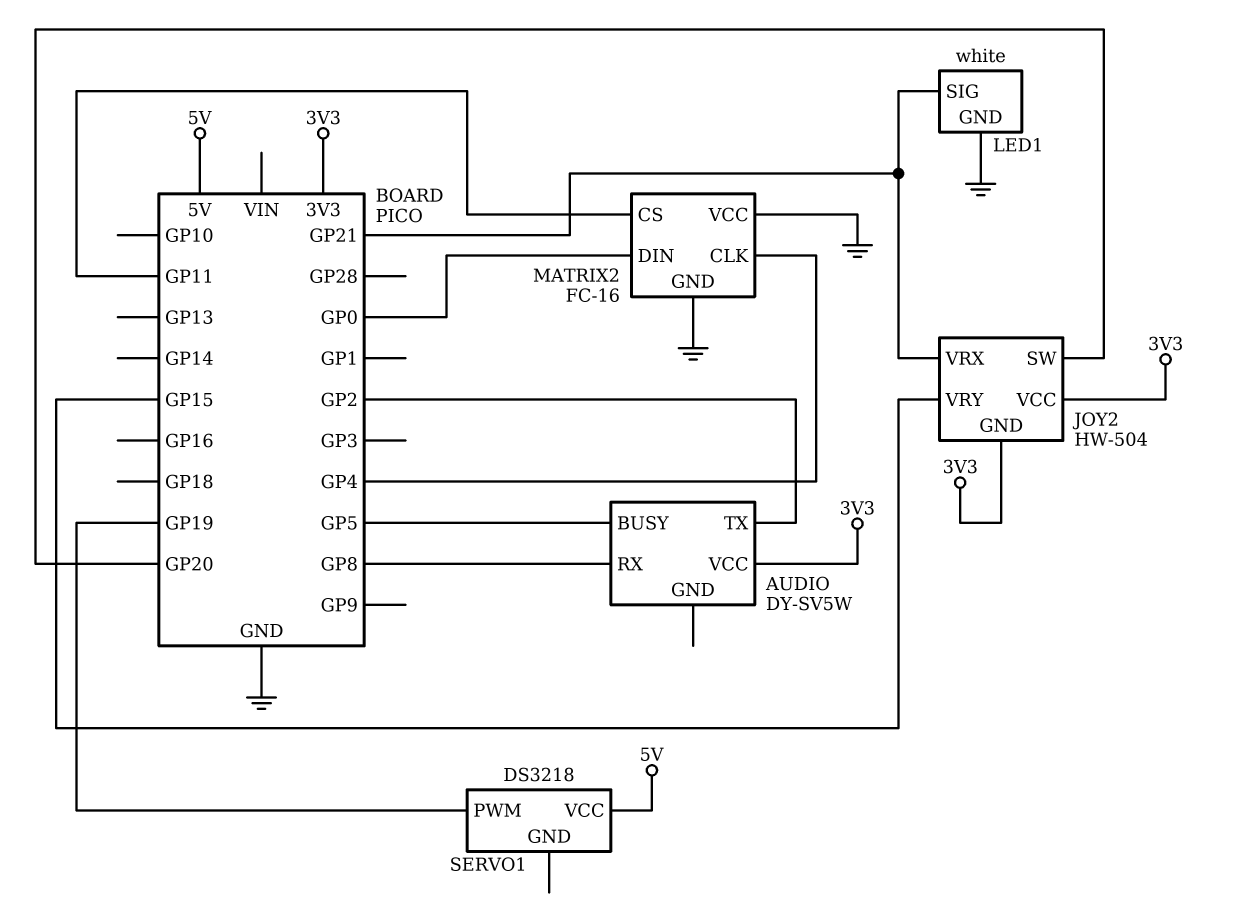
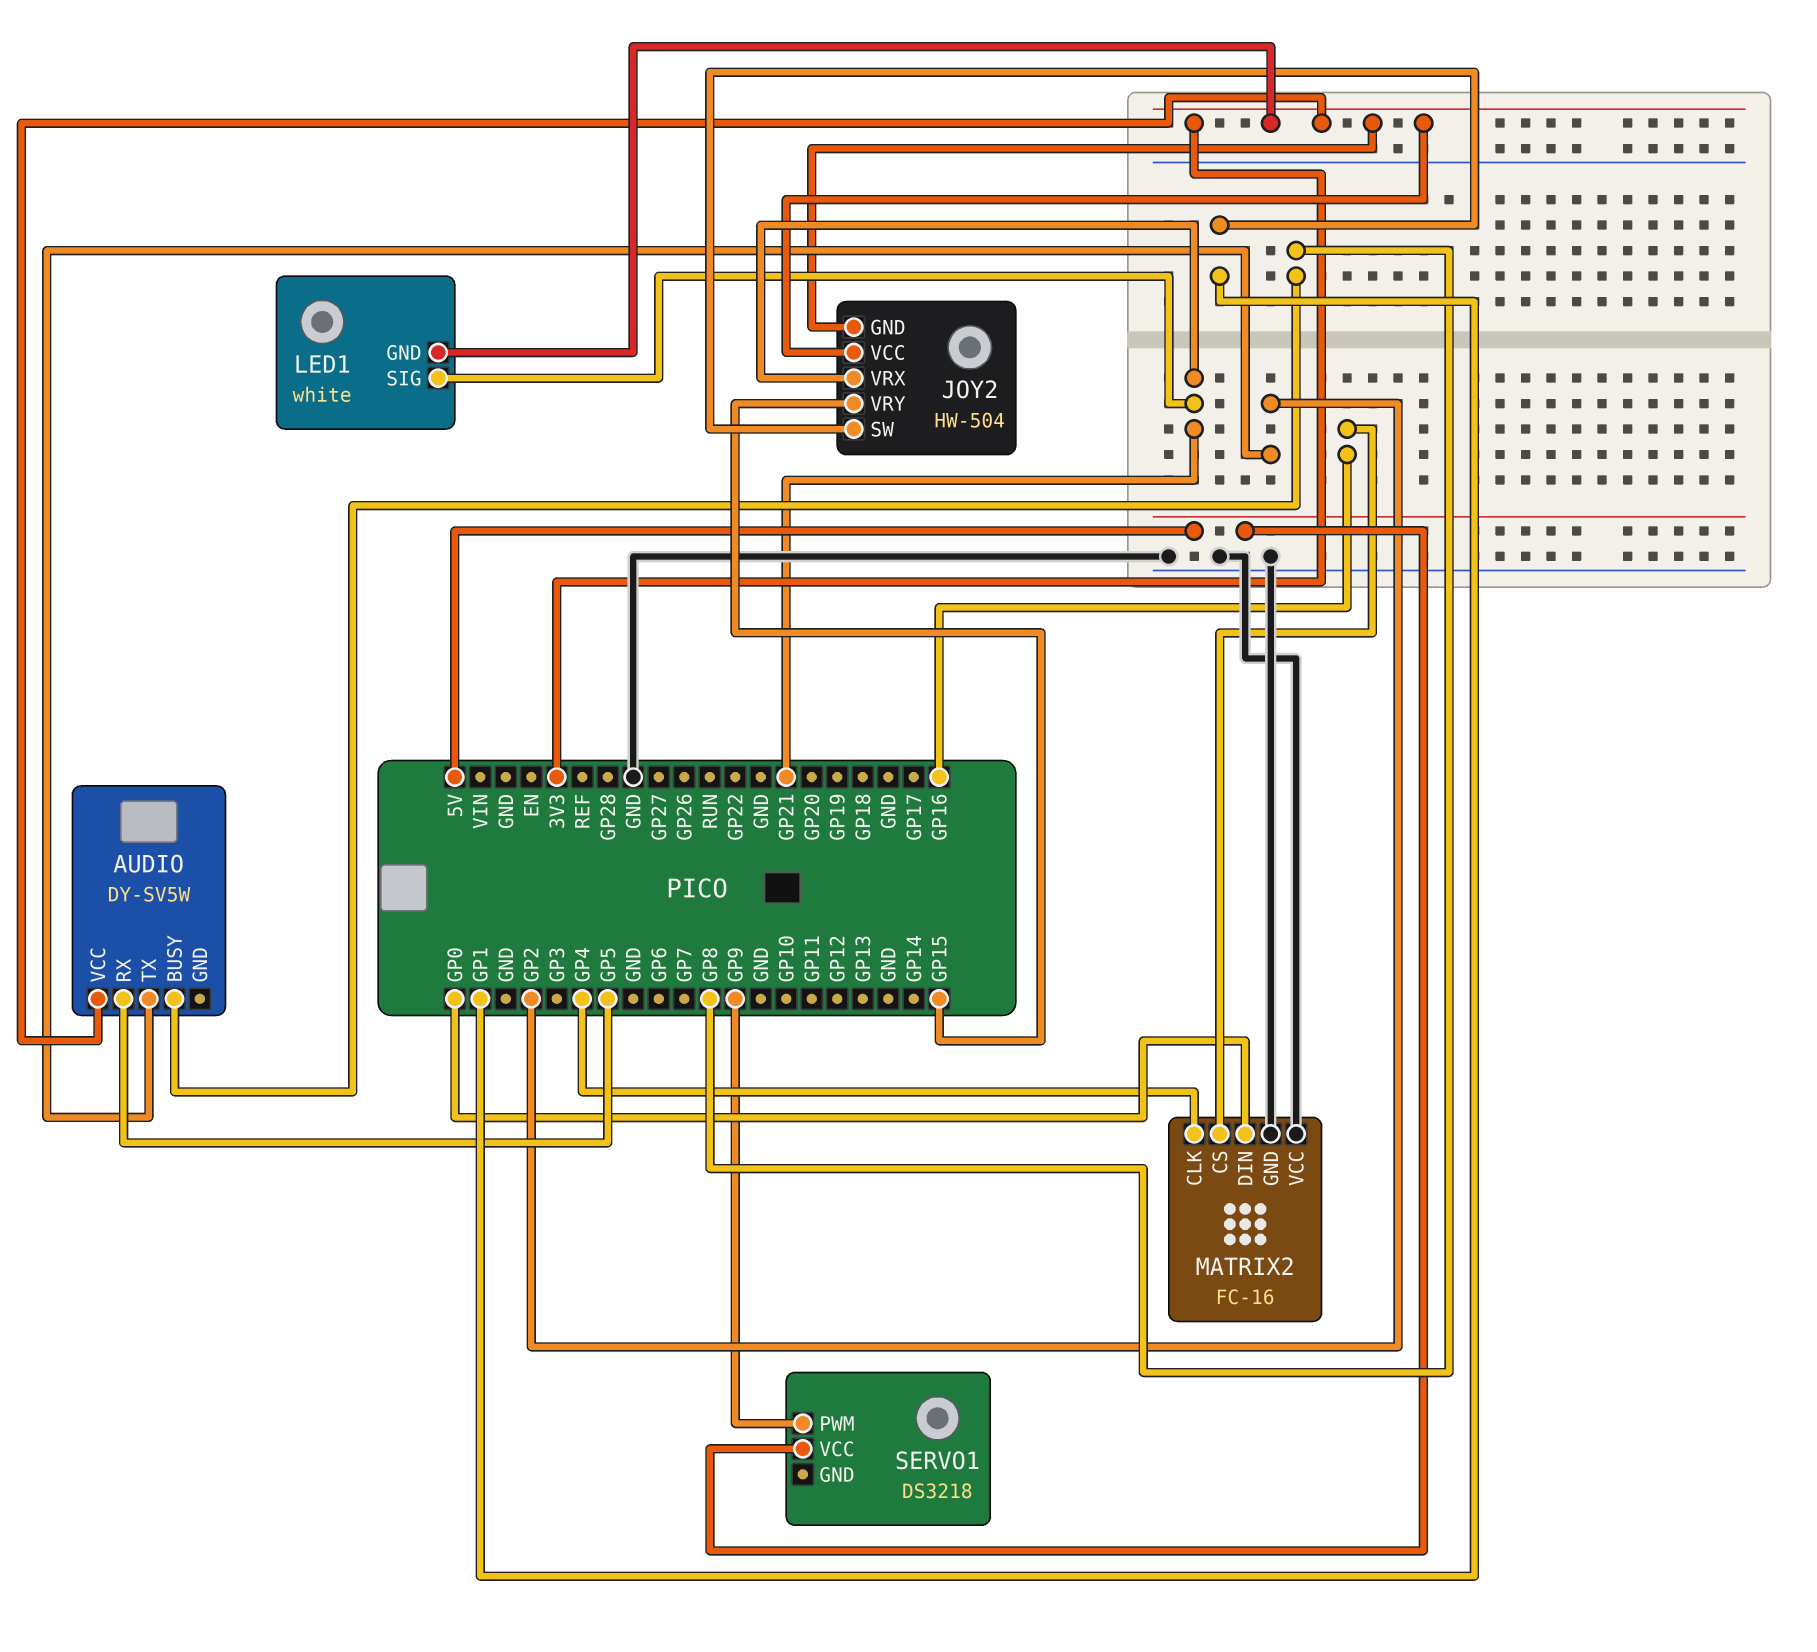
AUDIO pin BUSY: GP5 -> GP8
AUDIO pin RX: GP8 -> GP5
JOY2 pin SW: GP20 -> GP1
LED1 pin GND: GND -> 3V3
MATRIX2 pin CS: GP11 -> GP16
SERVO1 pin PWM: GP19 -> GP9

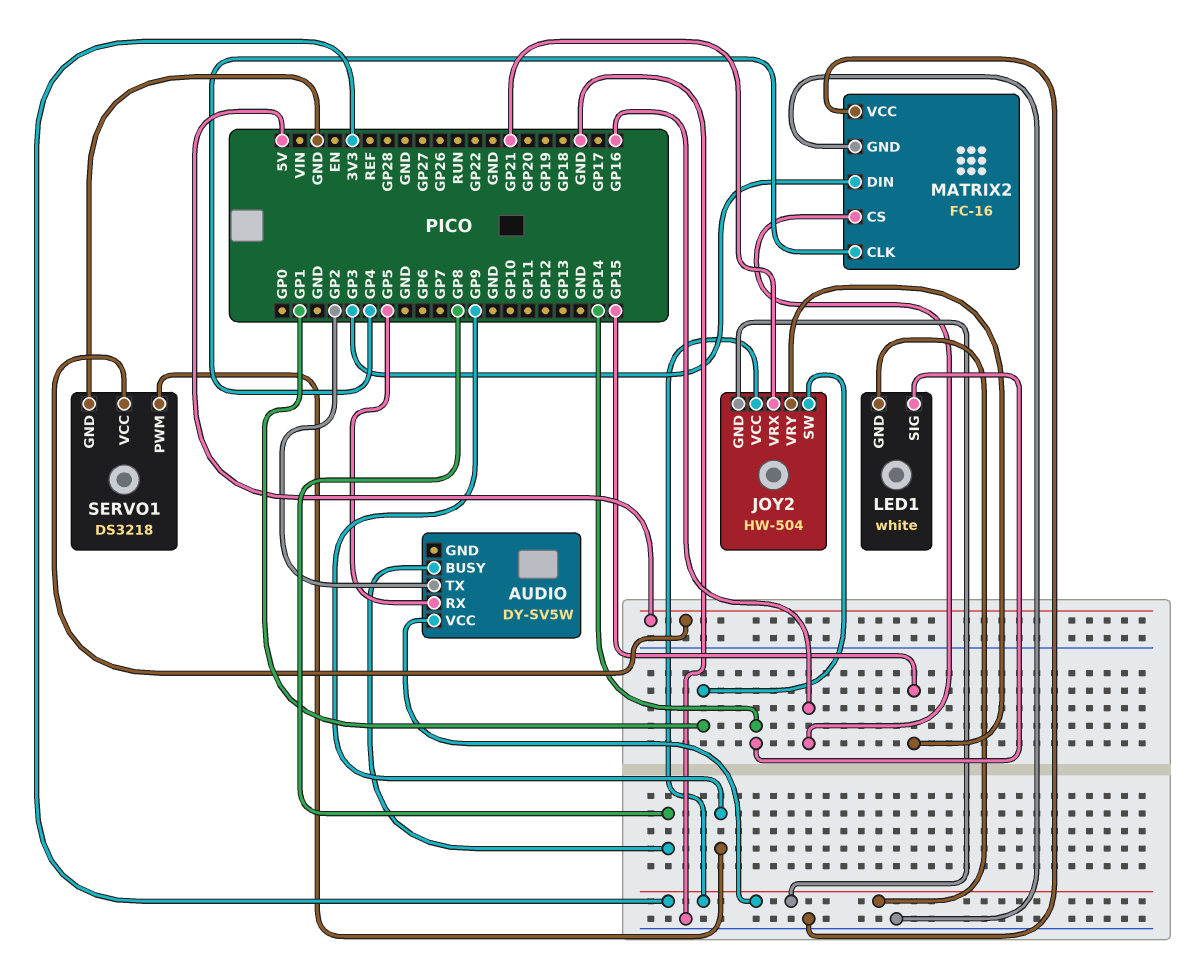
LED1 pin SIG: GP21 -> GP14
MATRIX2 pin DIN: GP0 -> GP3
SERVO1 pin GND: none -> GND

